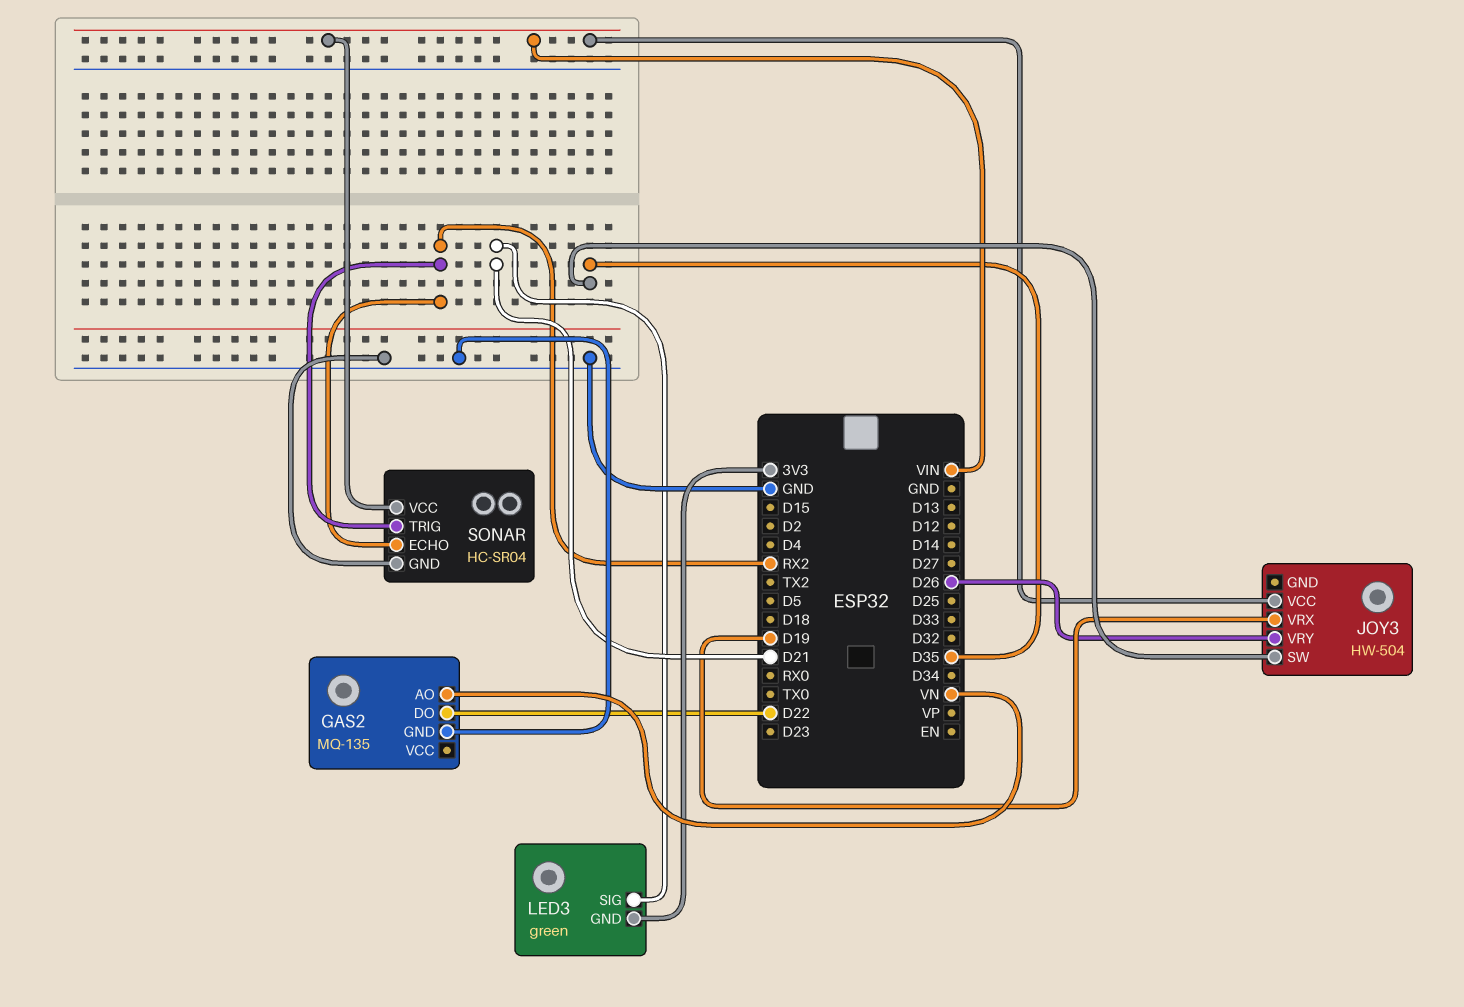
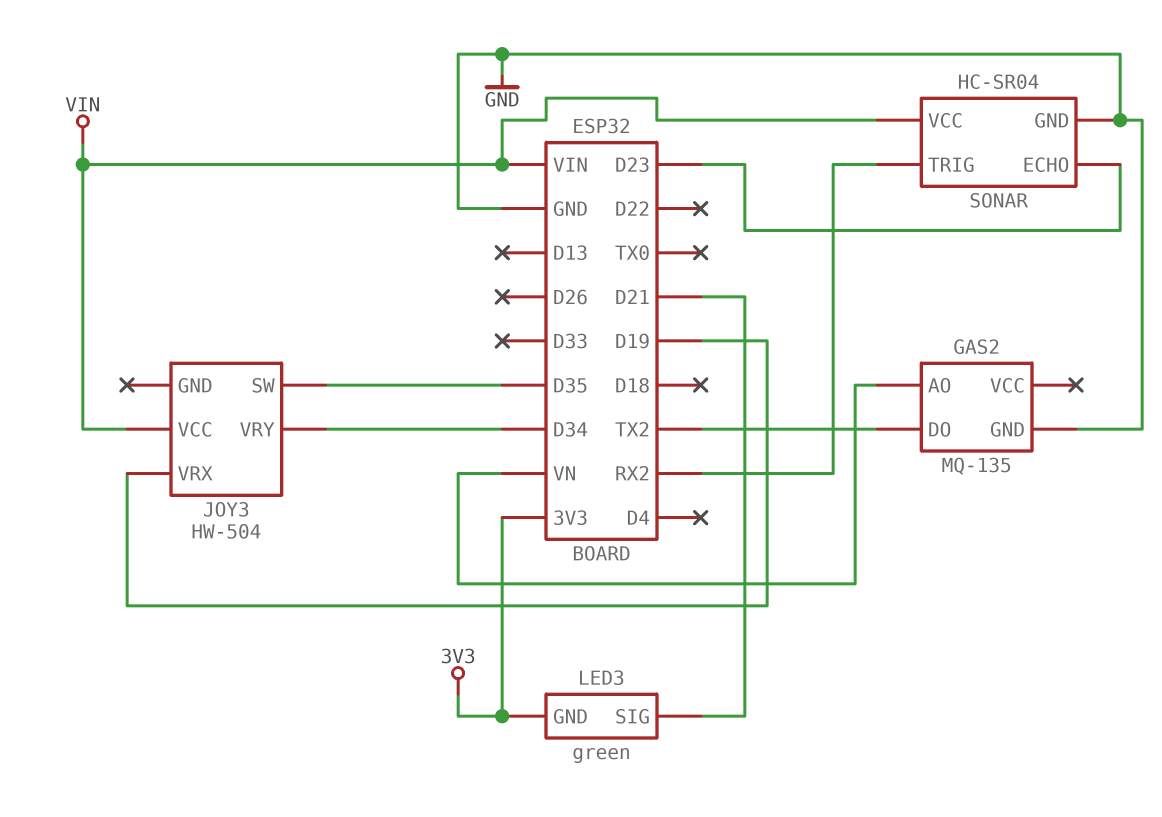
GAS2 pin DO: D22 -> TX2
JOY3 pin VRY: D26 -> D34
SONAR pin ECHO: RX2 -> D23

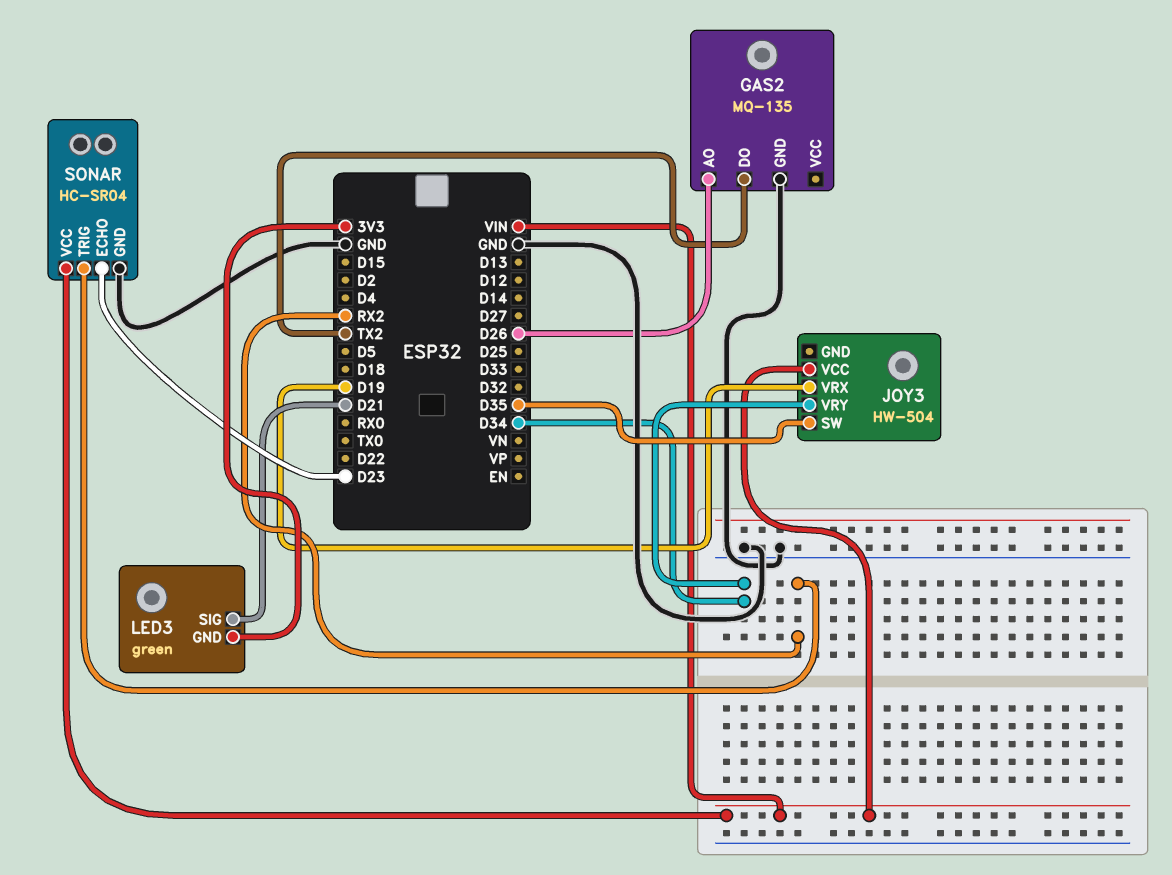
GAS2 pin AO: VN -> D26

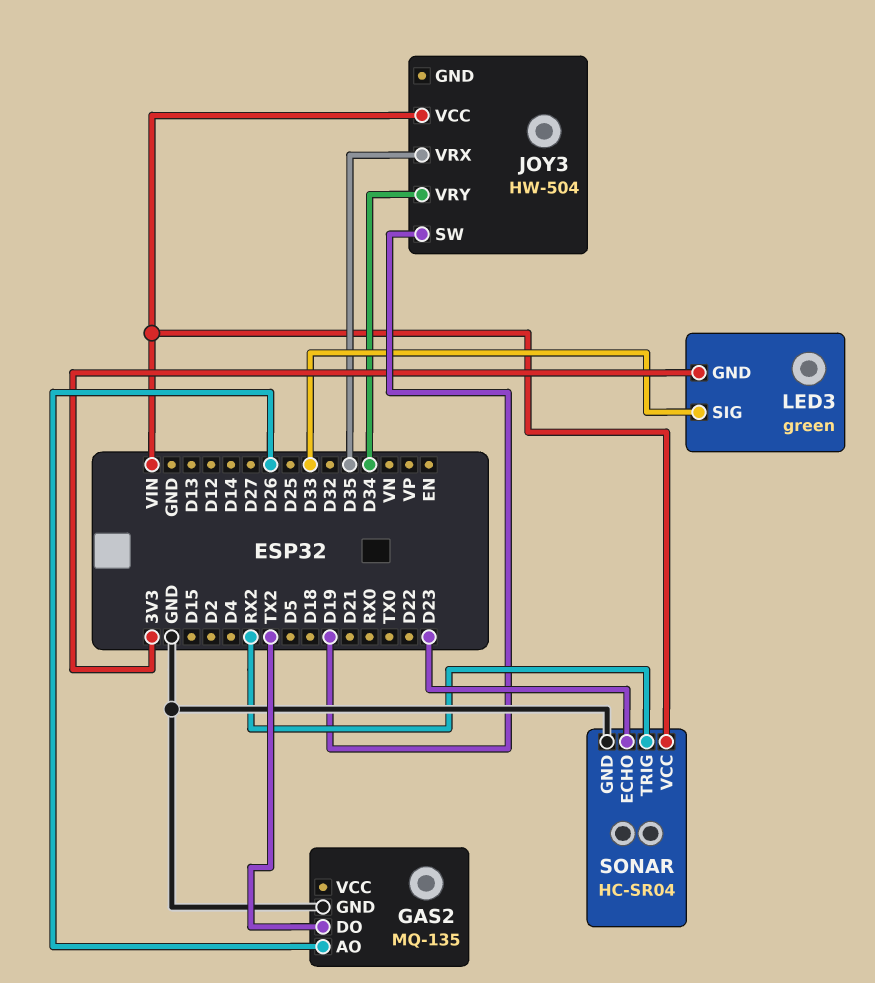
JOY3 pin SW: D35 -> D19
JOY3 pin VRX: D19 -> D35
LED3 pin SIG: D21 -> D33

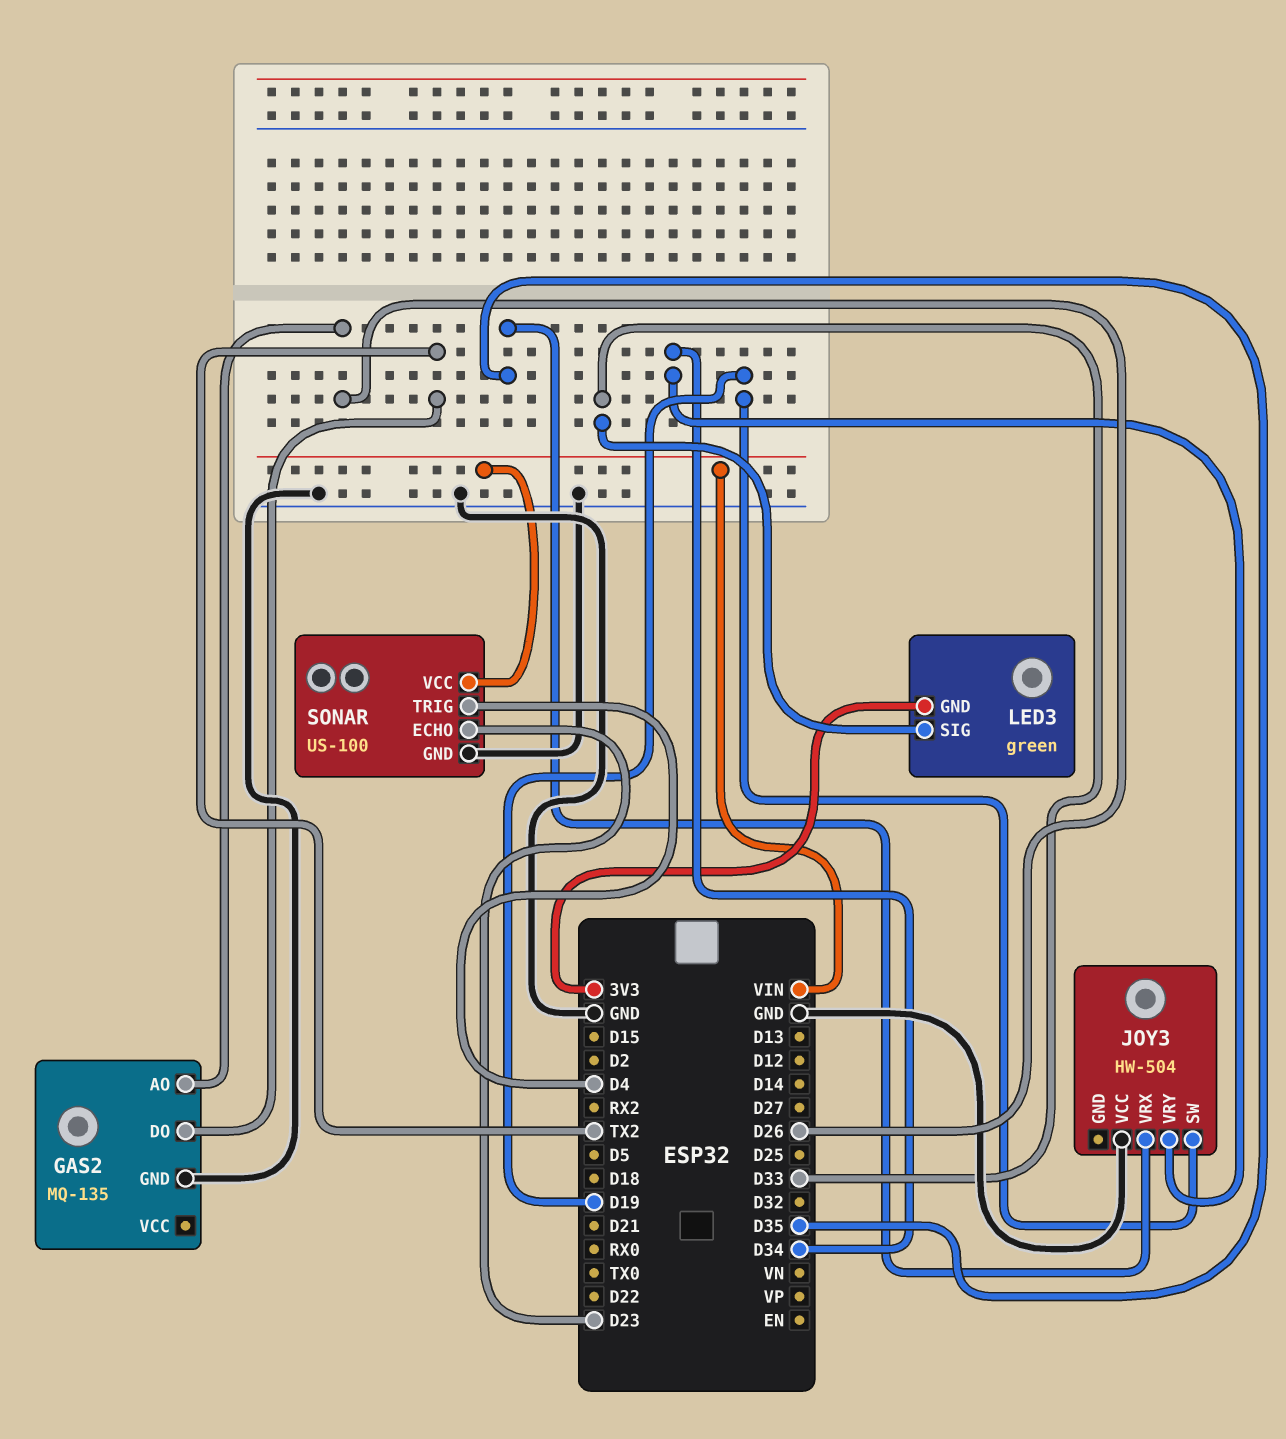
JOY3 pin VCC: VIN -> GND
SONAR: HC-SR04 -> US-100
SONAR pin TRIG: RX2 -> D4

